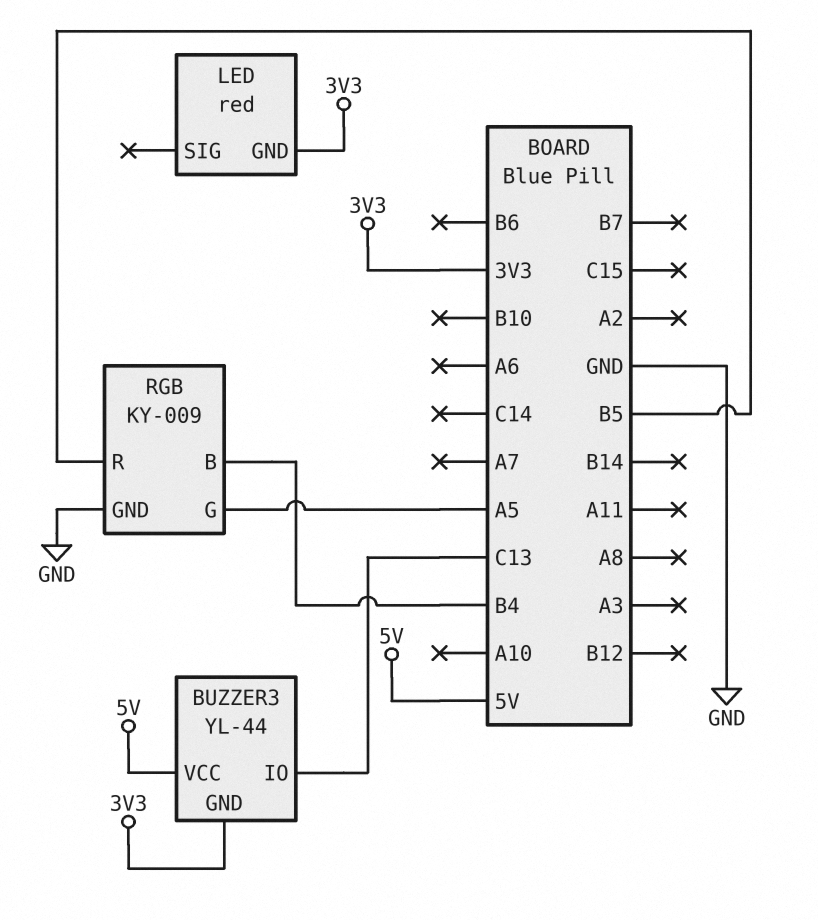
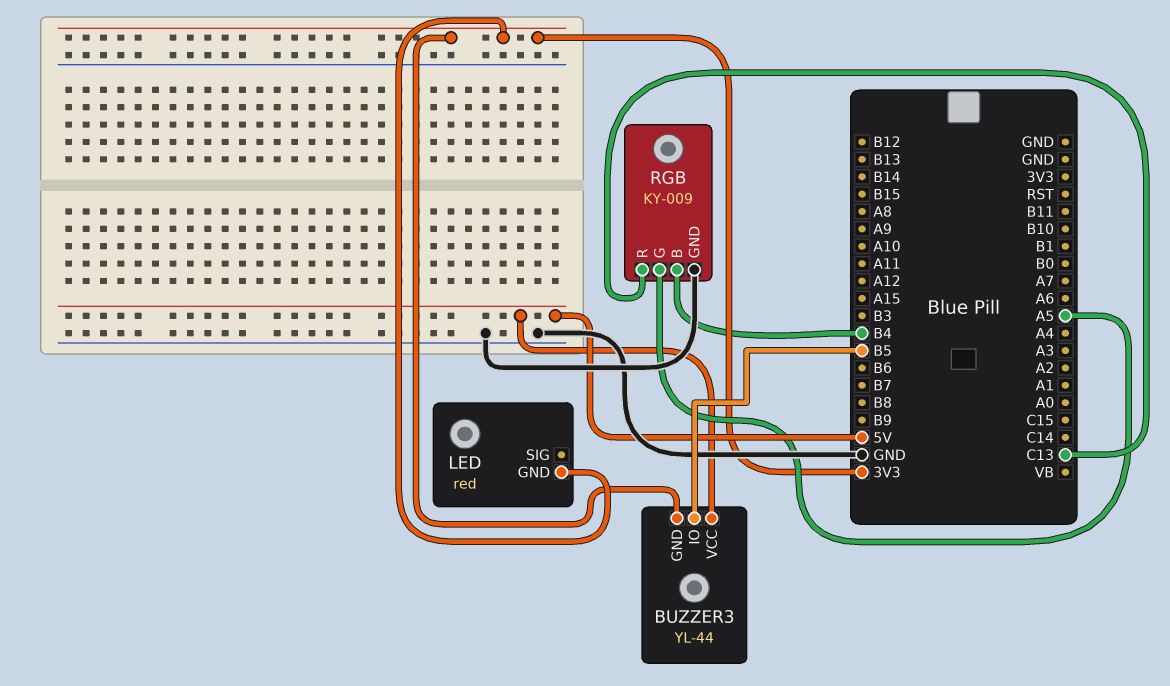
BUZZER3 pin IO: C13 -> B5
RGB pin R: B5 -> C13

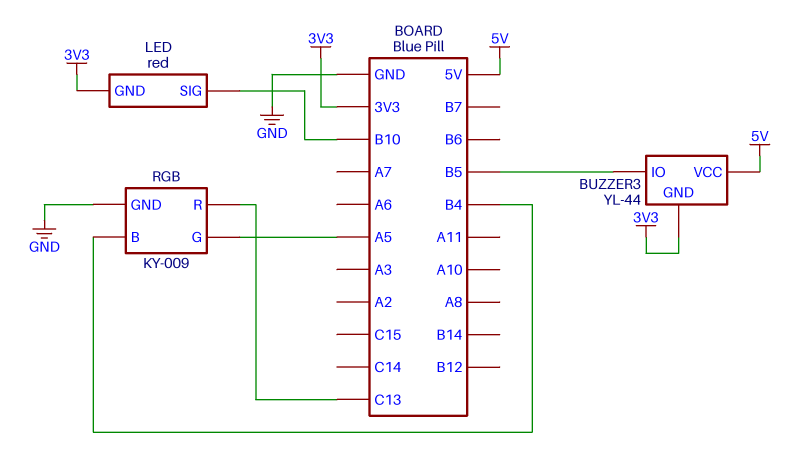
LED pin SIG: none -> B10

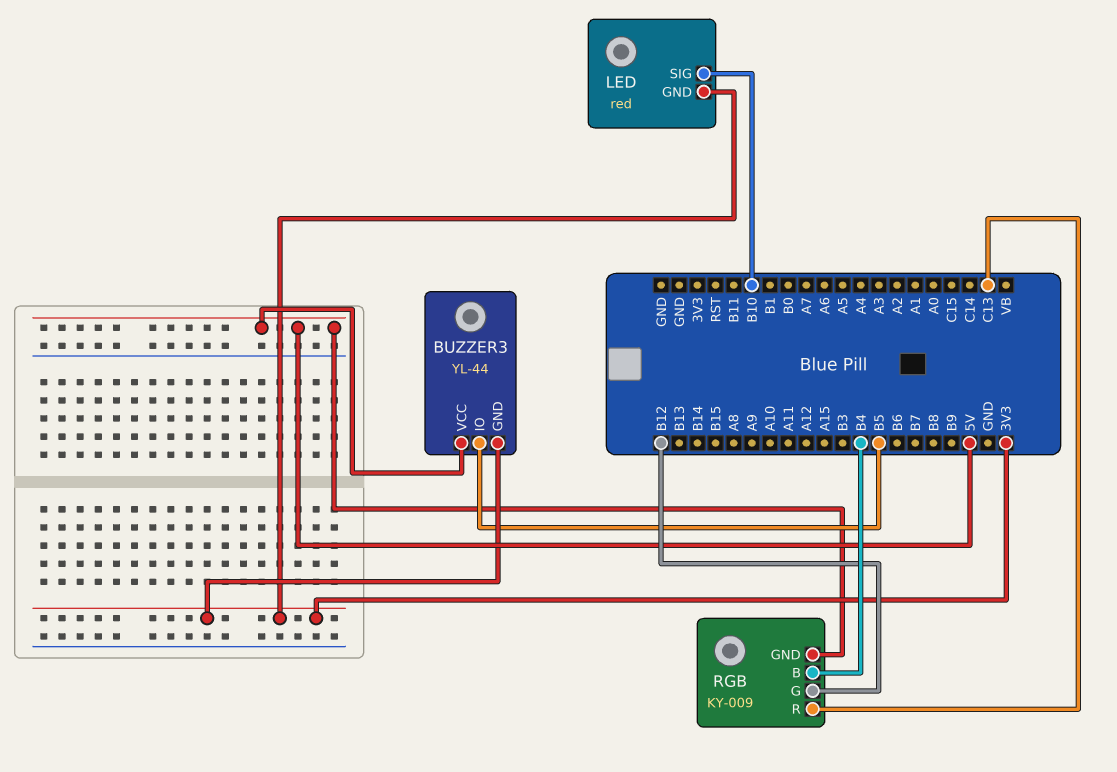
RGB pin G: A5 -> B12
RGB pin GND: GND -> 5V

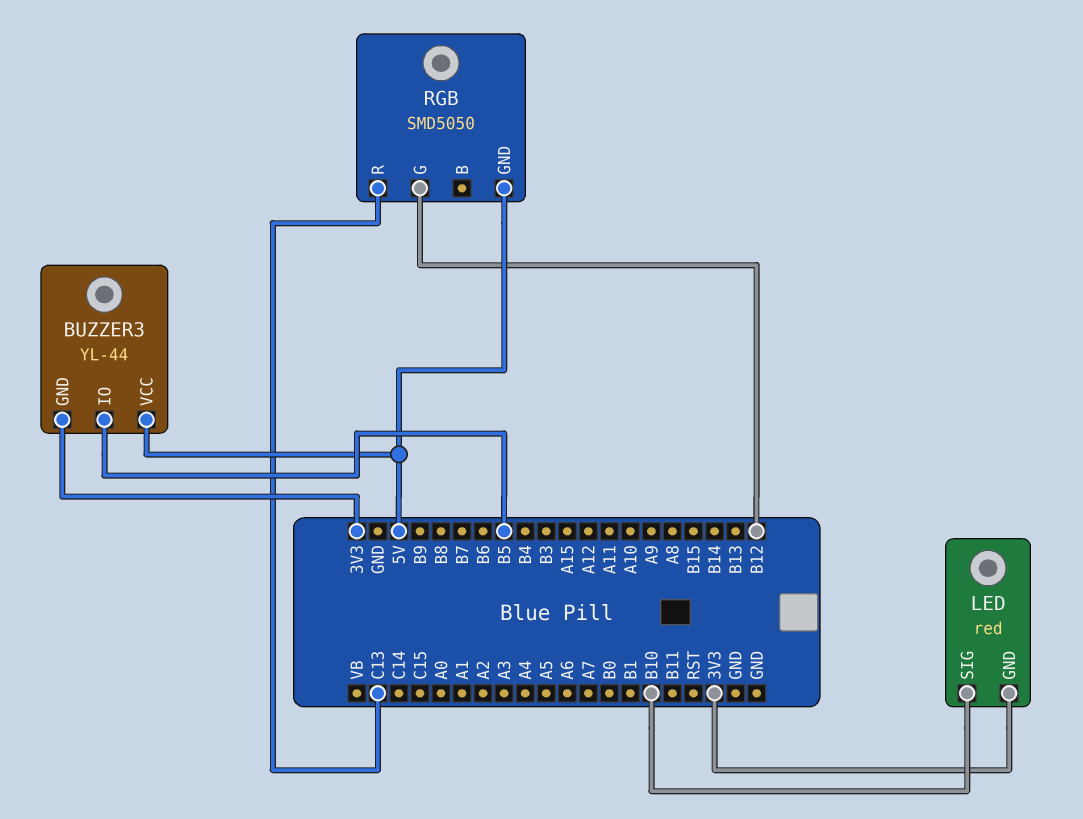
RGB: KY-009 -> SMD5050
RGB pin B: B4 -> none

